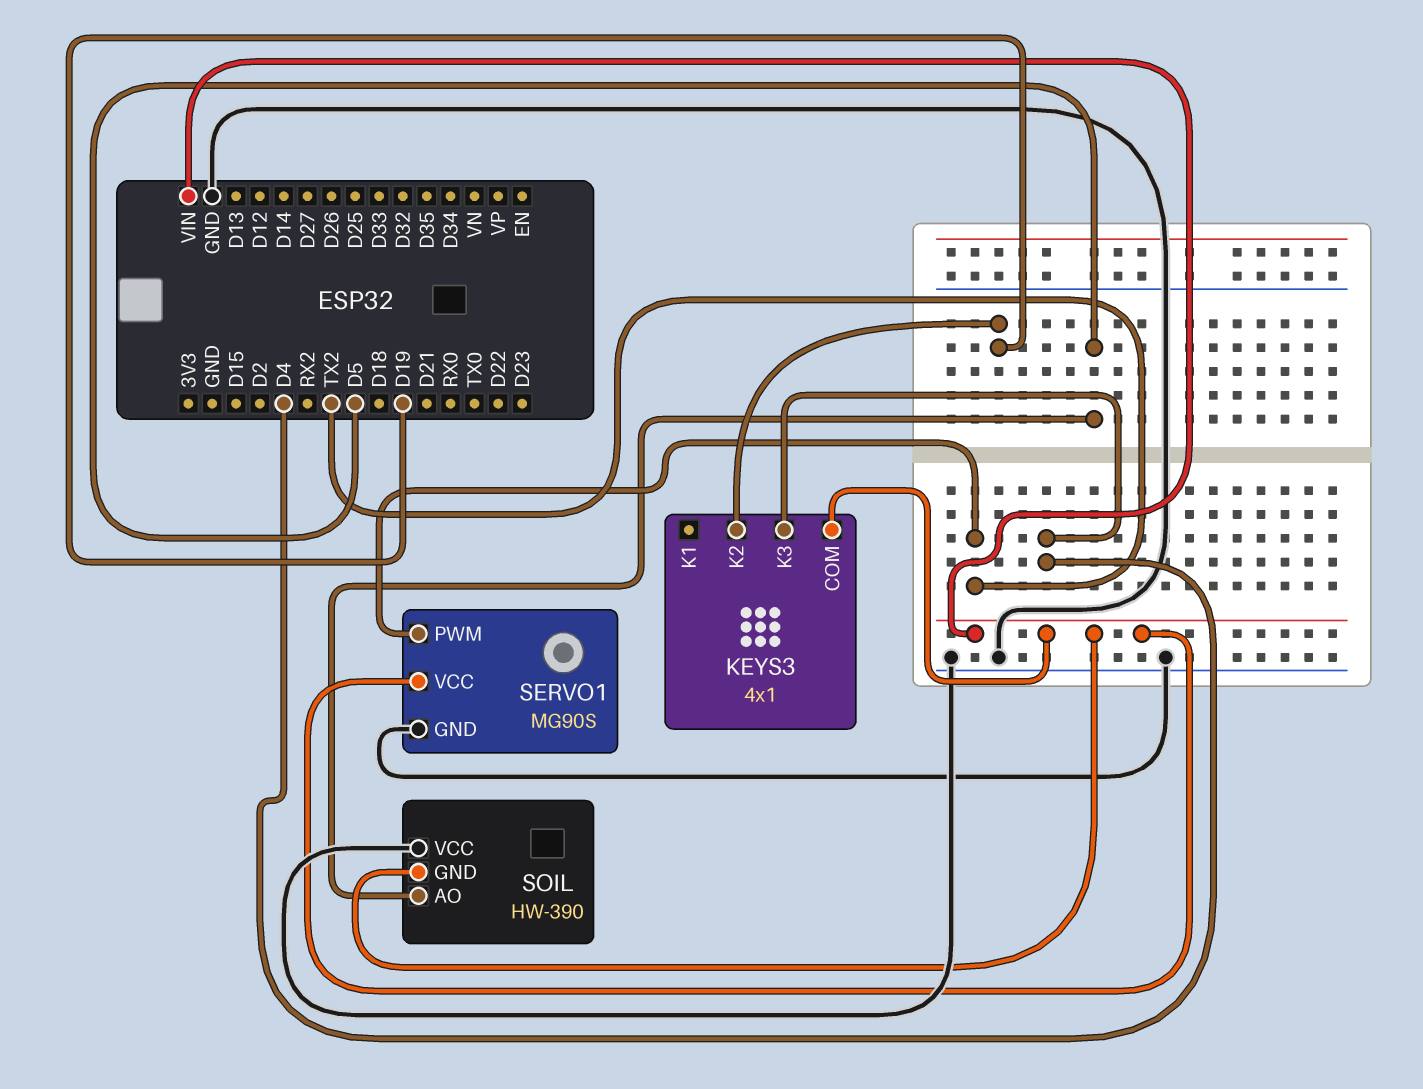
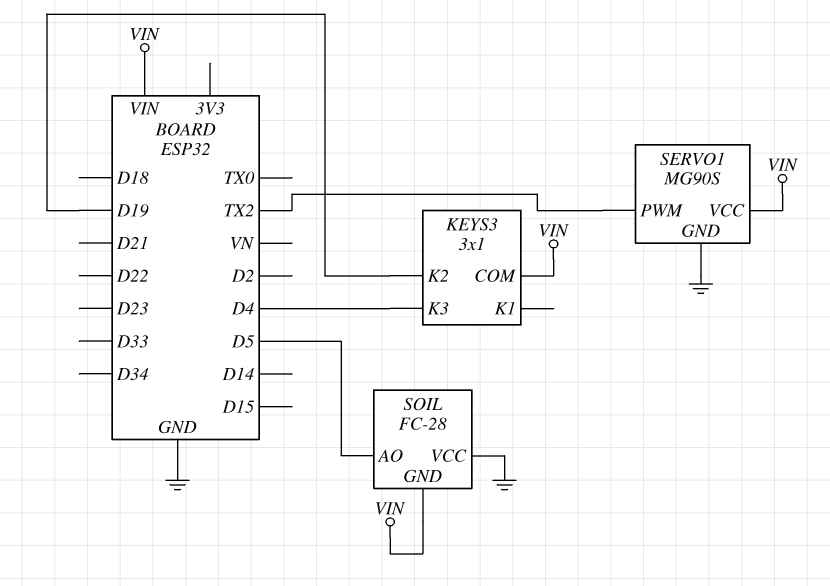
KEYS3: 4x1 -> 3x1
SOIL: HW-390 -> FC-28

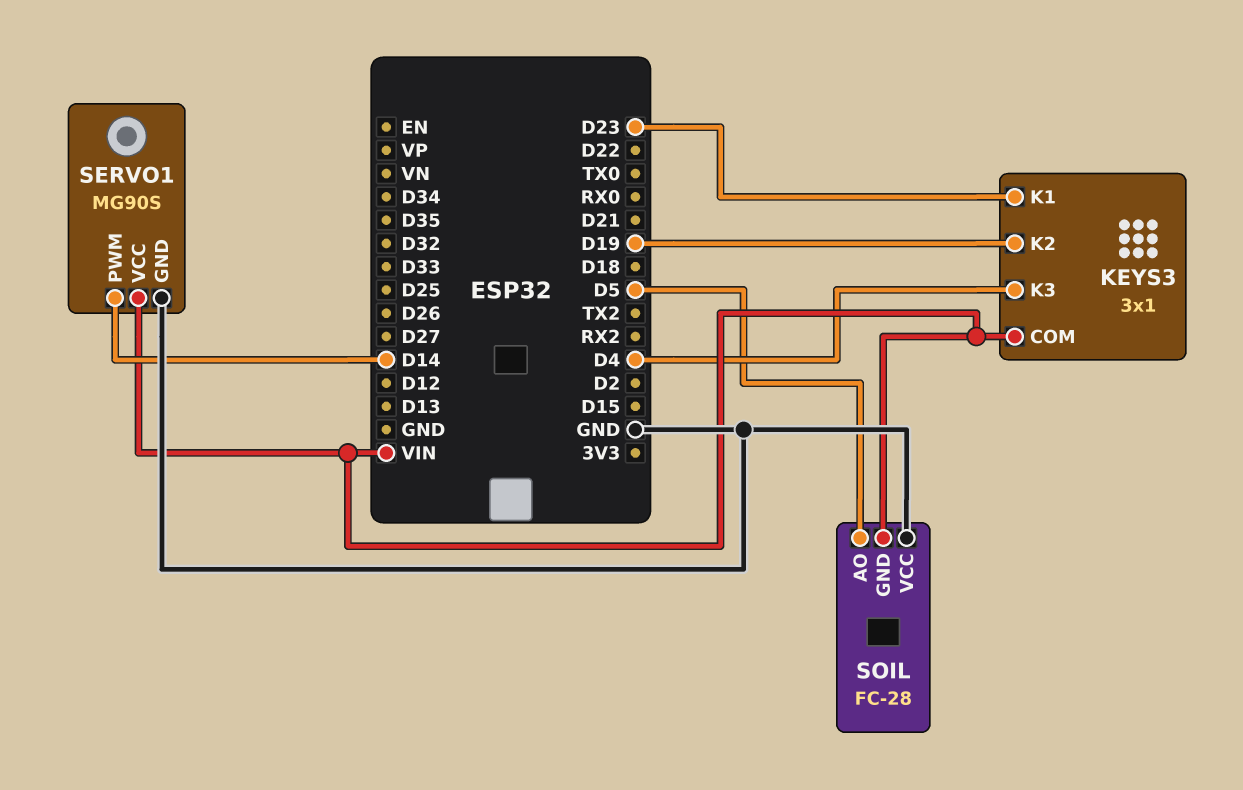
KEYS3 pin K1: none -> D23
SERVO1 pin PWM: TX2 -> D14

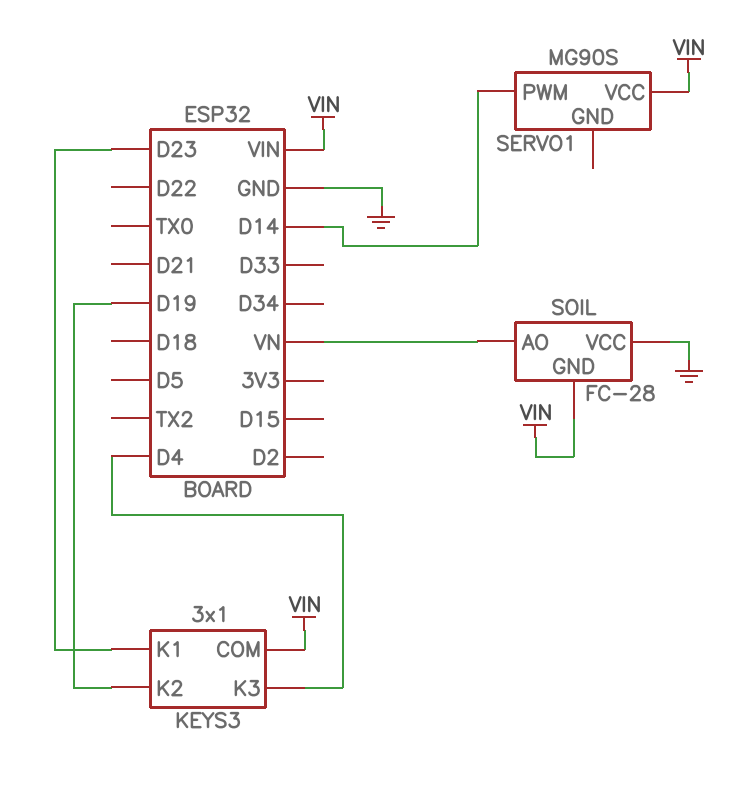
SERVO1 pin GND: GND -> none
SOIL pin AO: D5 -> VN

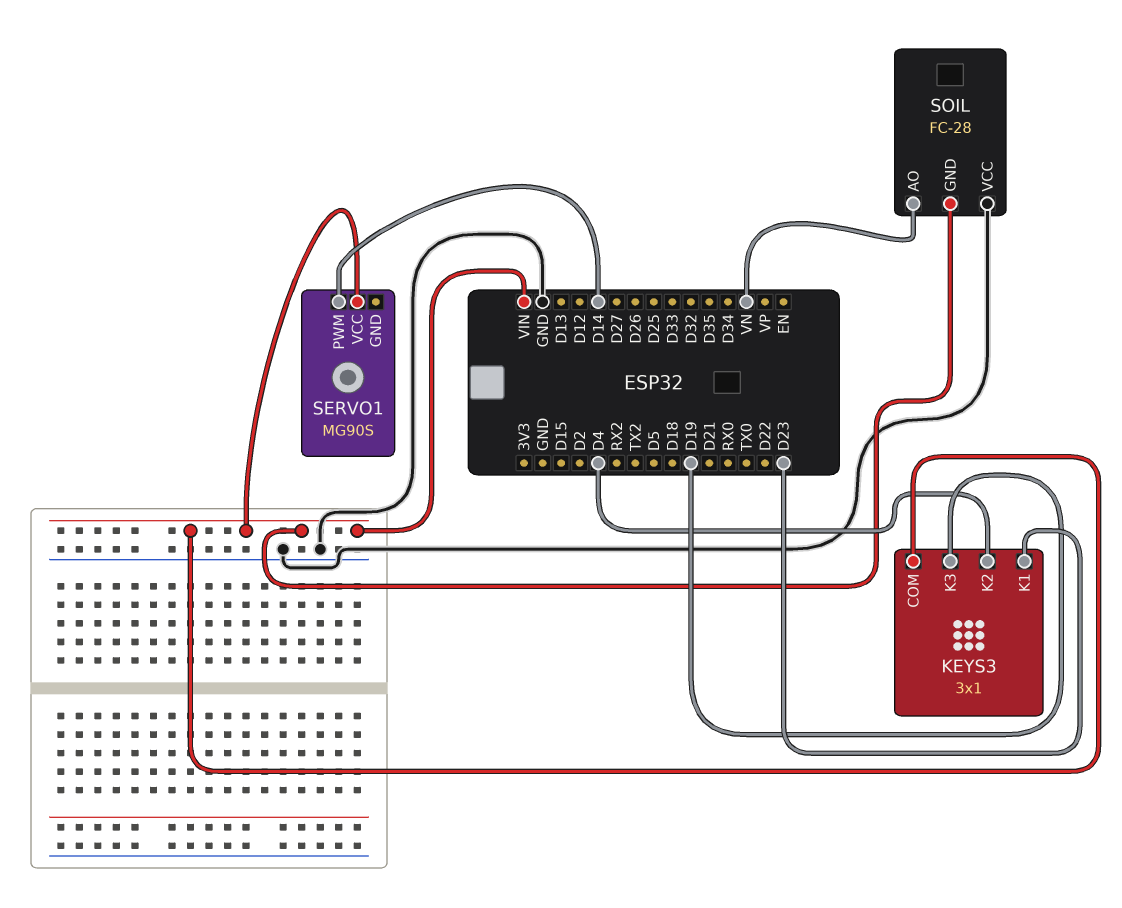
KEYS3 pin K2: D19 -> D4
KEYS3 pin K3: D4 -> D19

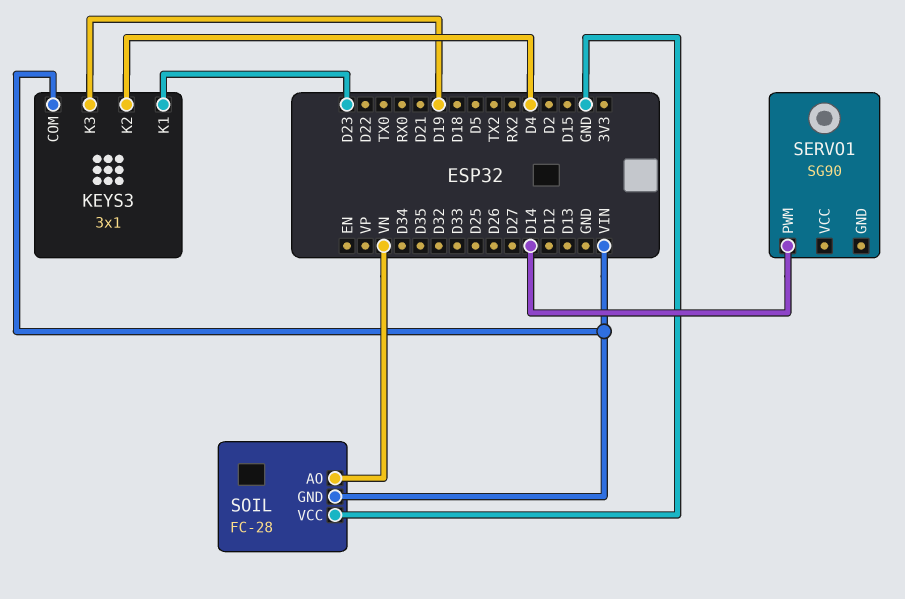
SERVO1: MG90S -> SG90
SERVO1 pin VCC: VIN -> none

